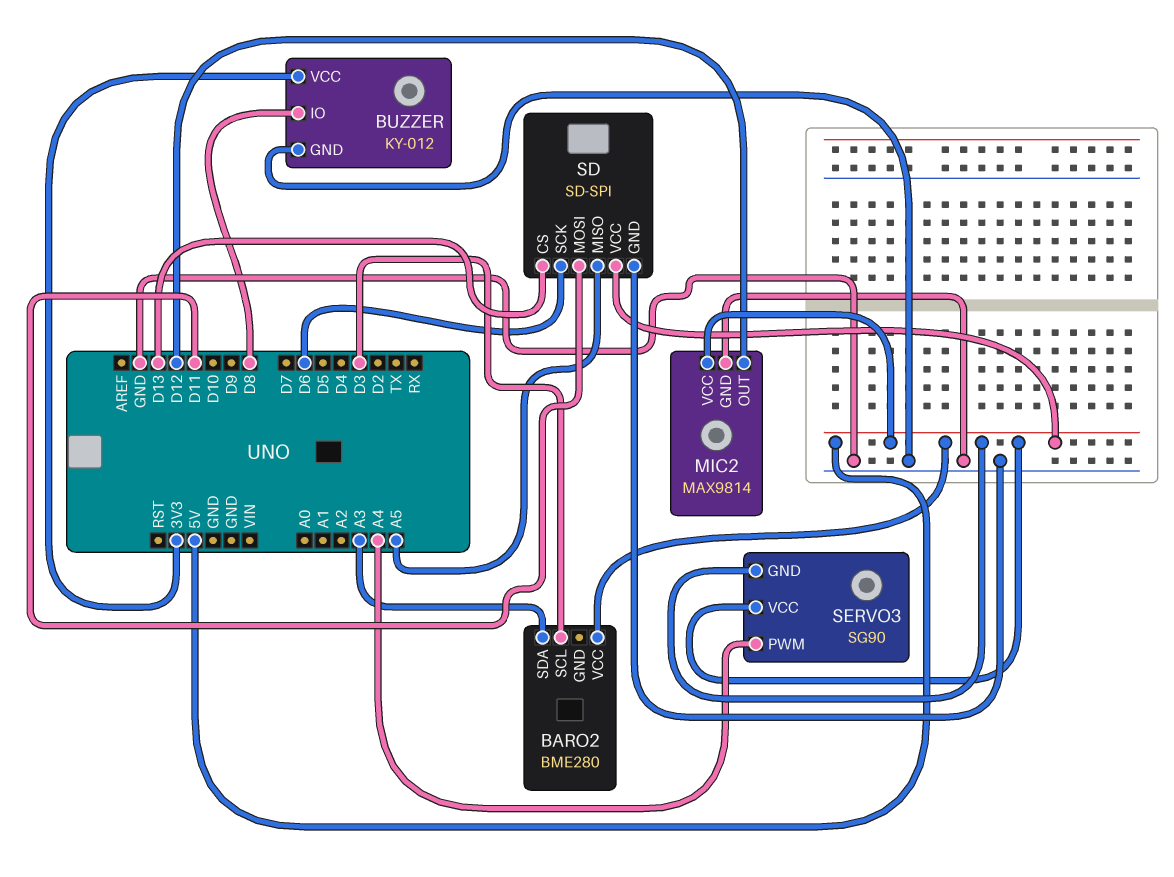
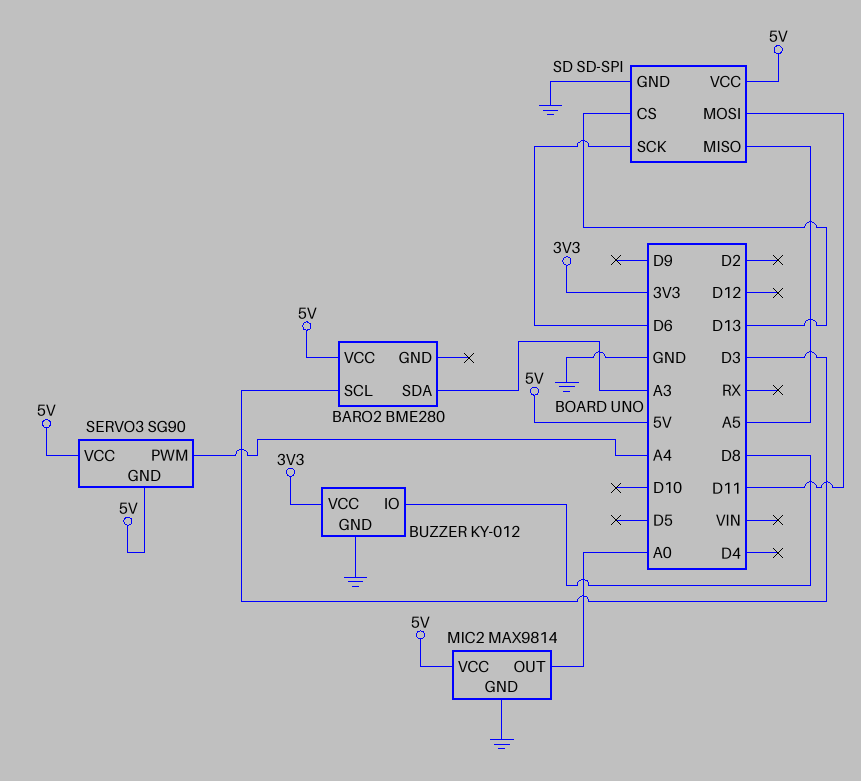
MIC2 pin OUT: D12 -> A0

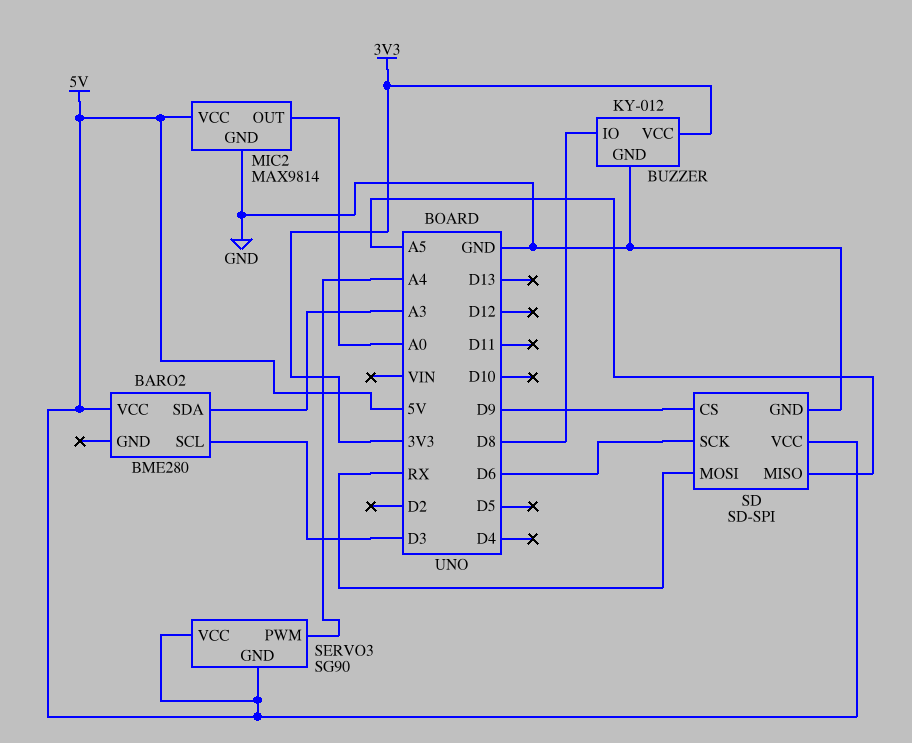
SD pin CS: D13 -> D9
SD pin MOSI: D11 -> RX

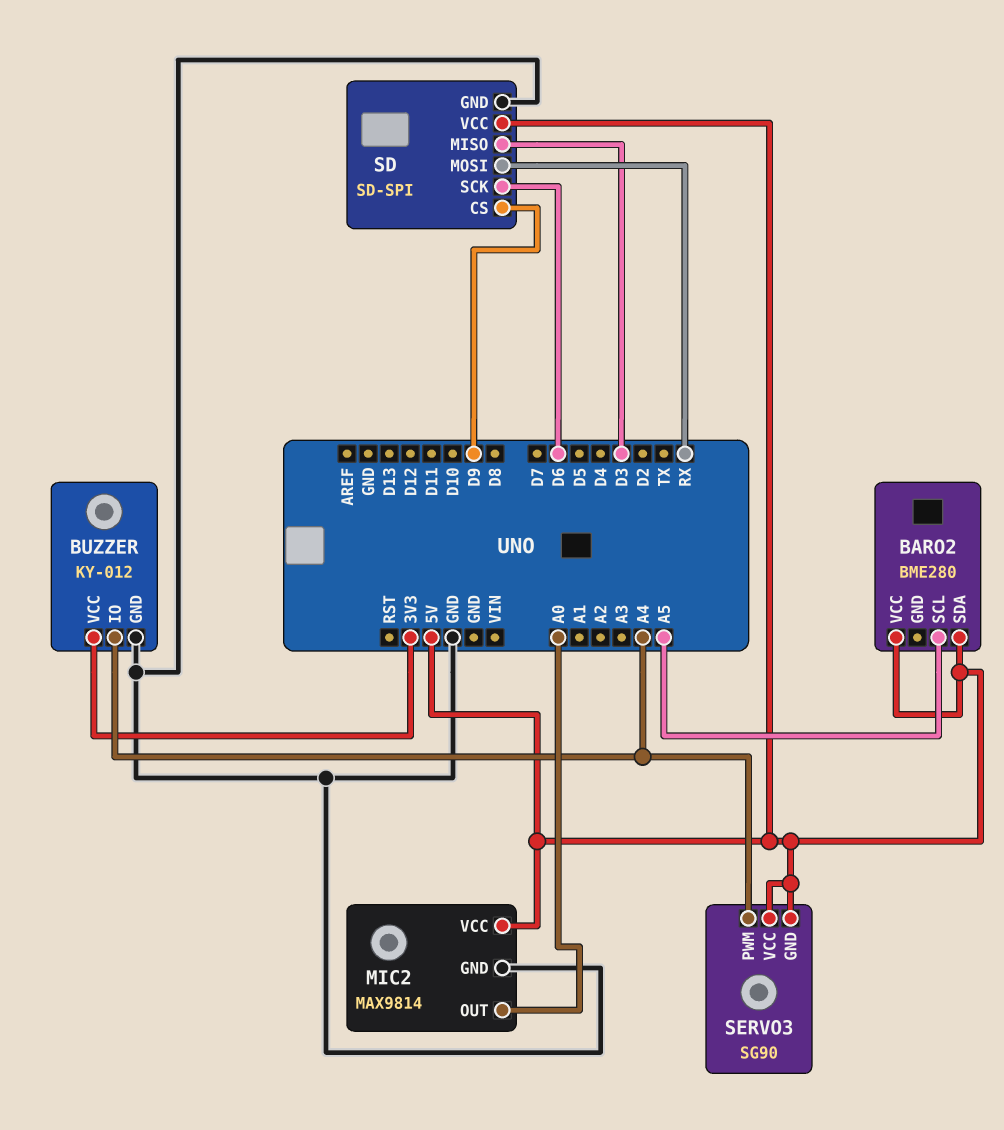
BARO2 pin SCL: D3 -> A5
BARO2 pin SDA: A3 -> 5V
BUZZER pin IO: D8 -> A4
SD pin MISO: A5 -> D3

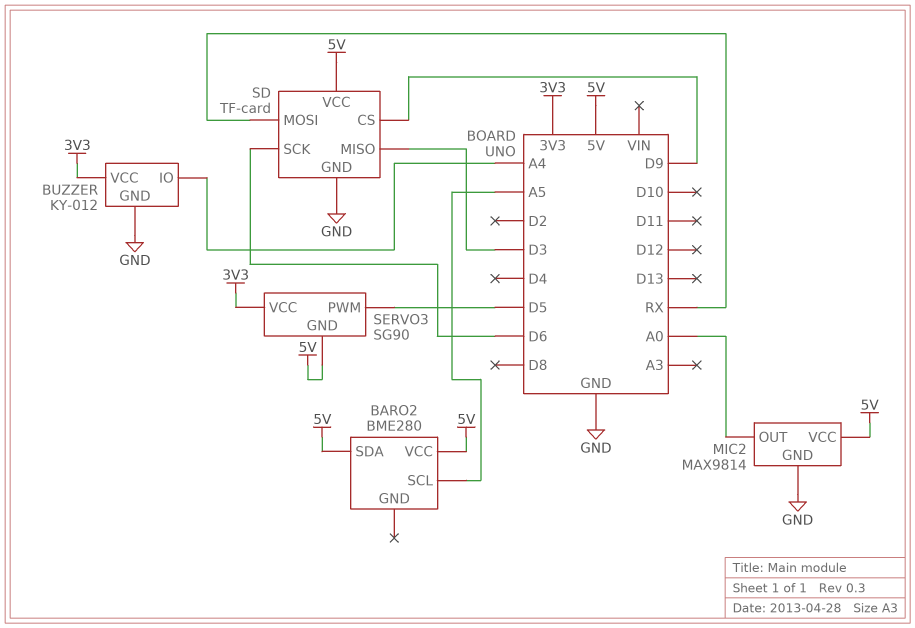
SD: SD-SPI -> TF-card
SERVO3 pin PWM: A4 -> D5
SERVO3 pin VCC: 5V -> 3V3

